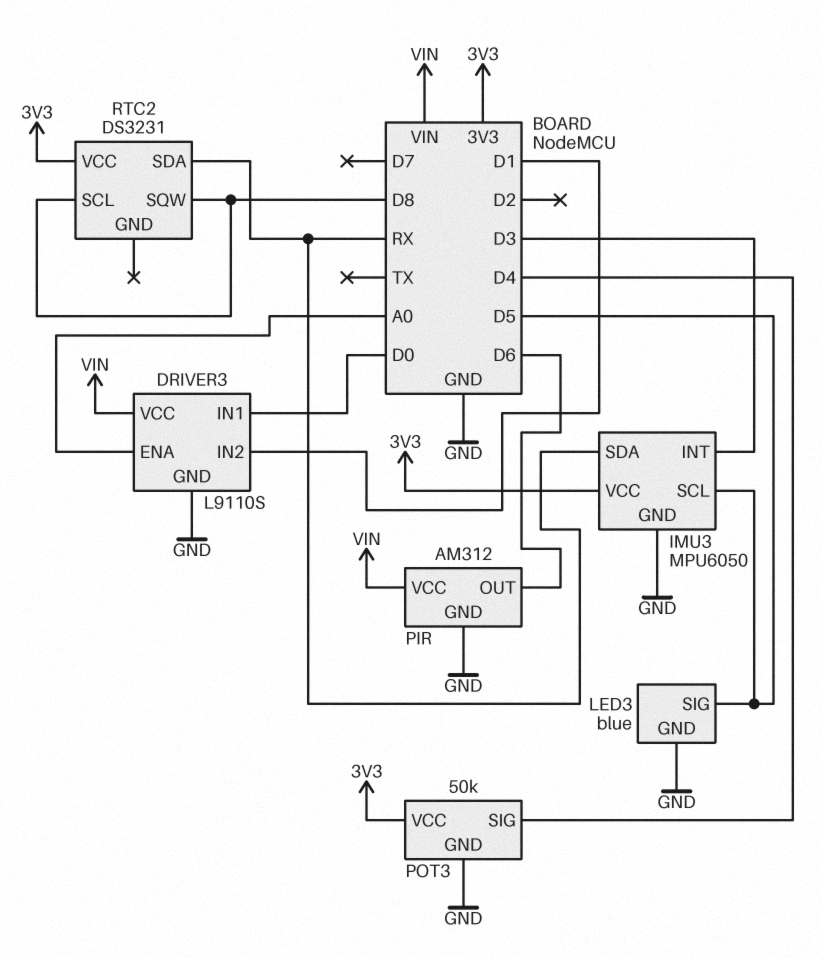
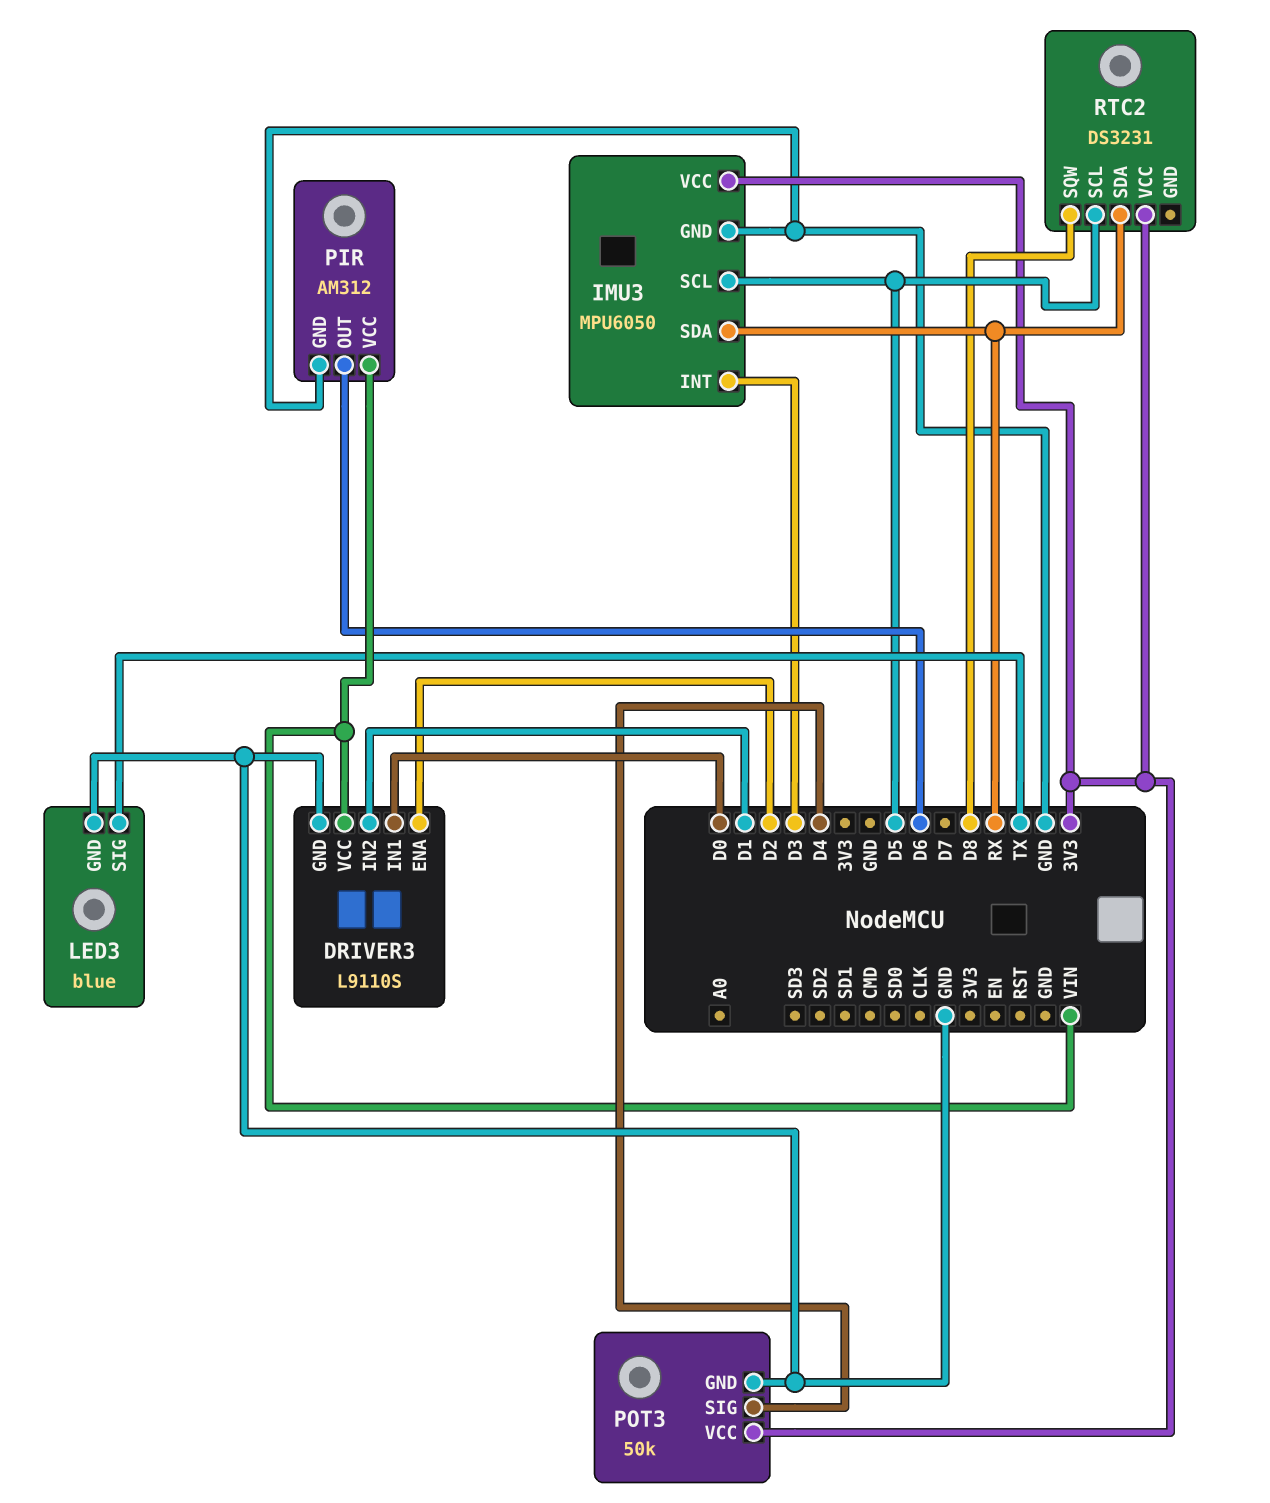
DRIVER3 pin ENA: A0 -> D2
LED3 pin SIG: D5 -> TX
RTC2 pin SCL: D8 -> D5

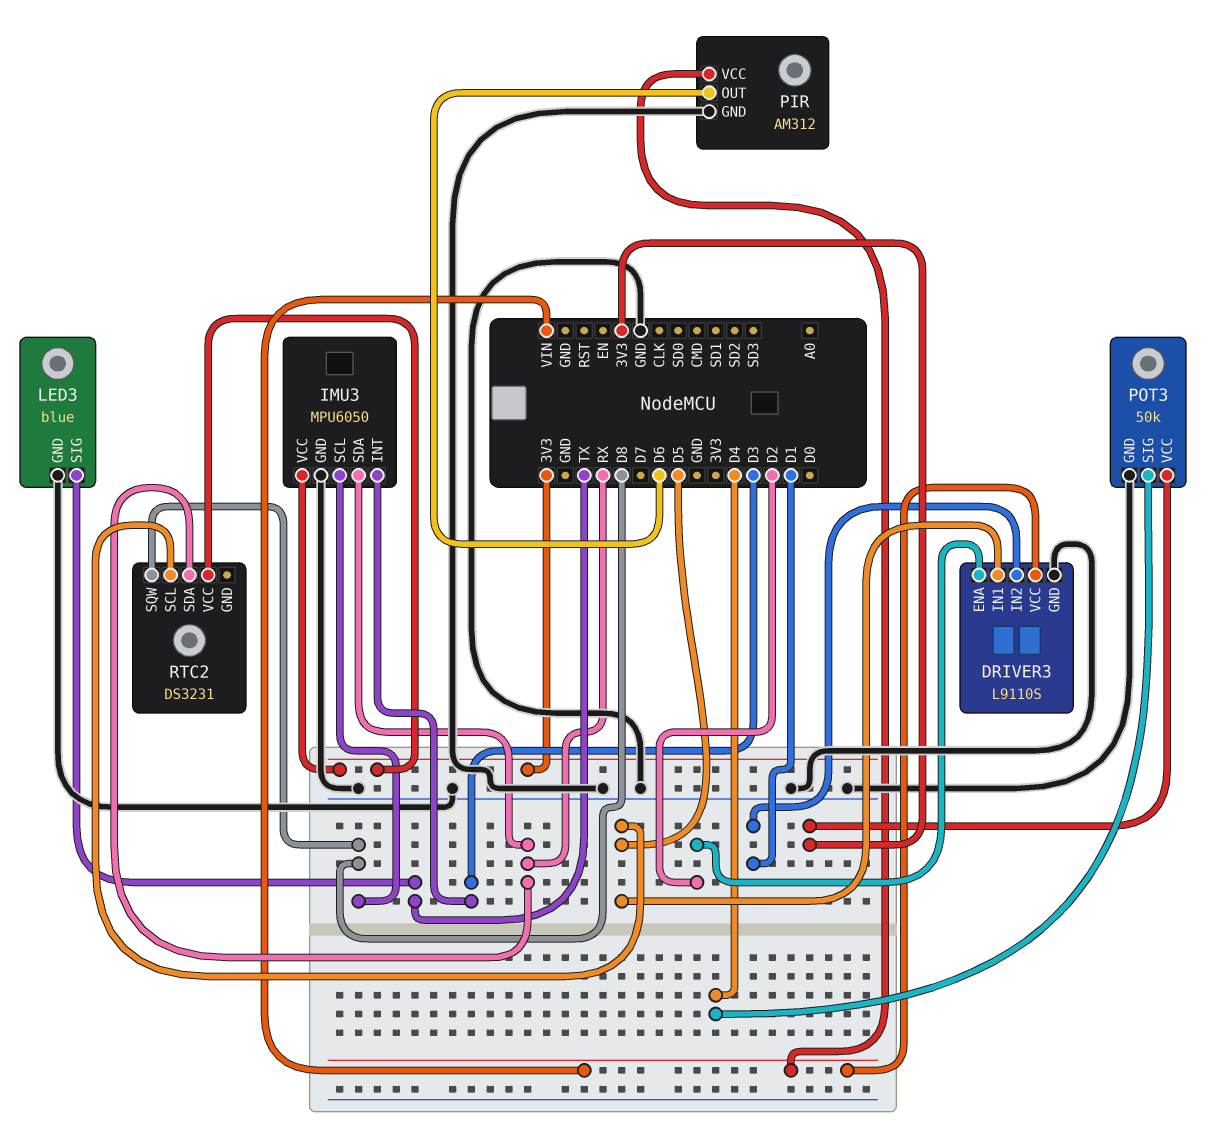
DRIVER3 pin IN1: D0 -> D5
IMU3 pin SCL: D5 -> D8

